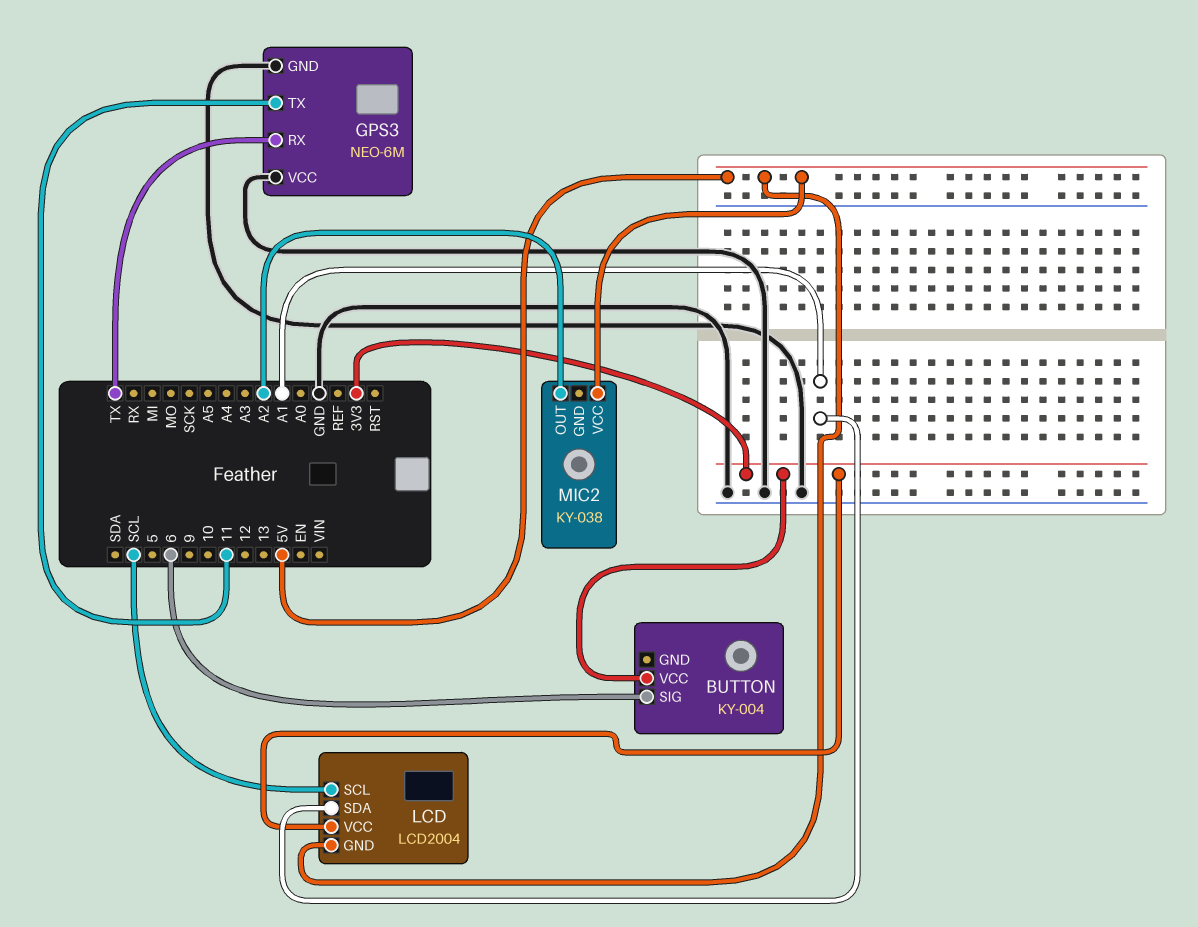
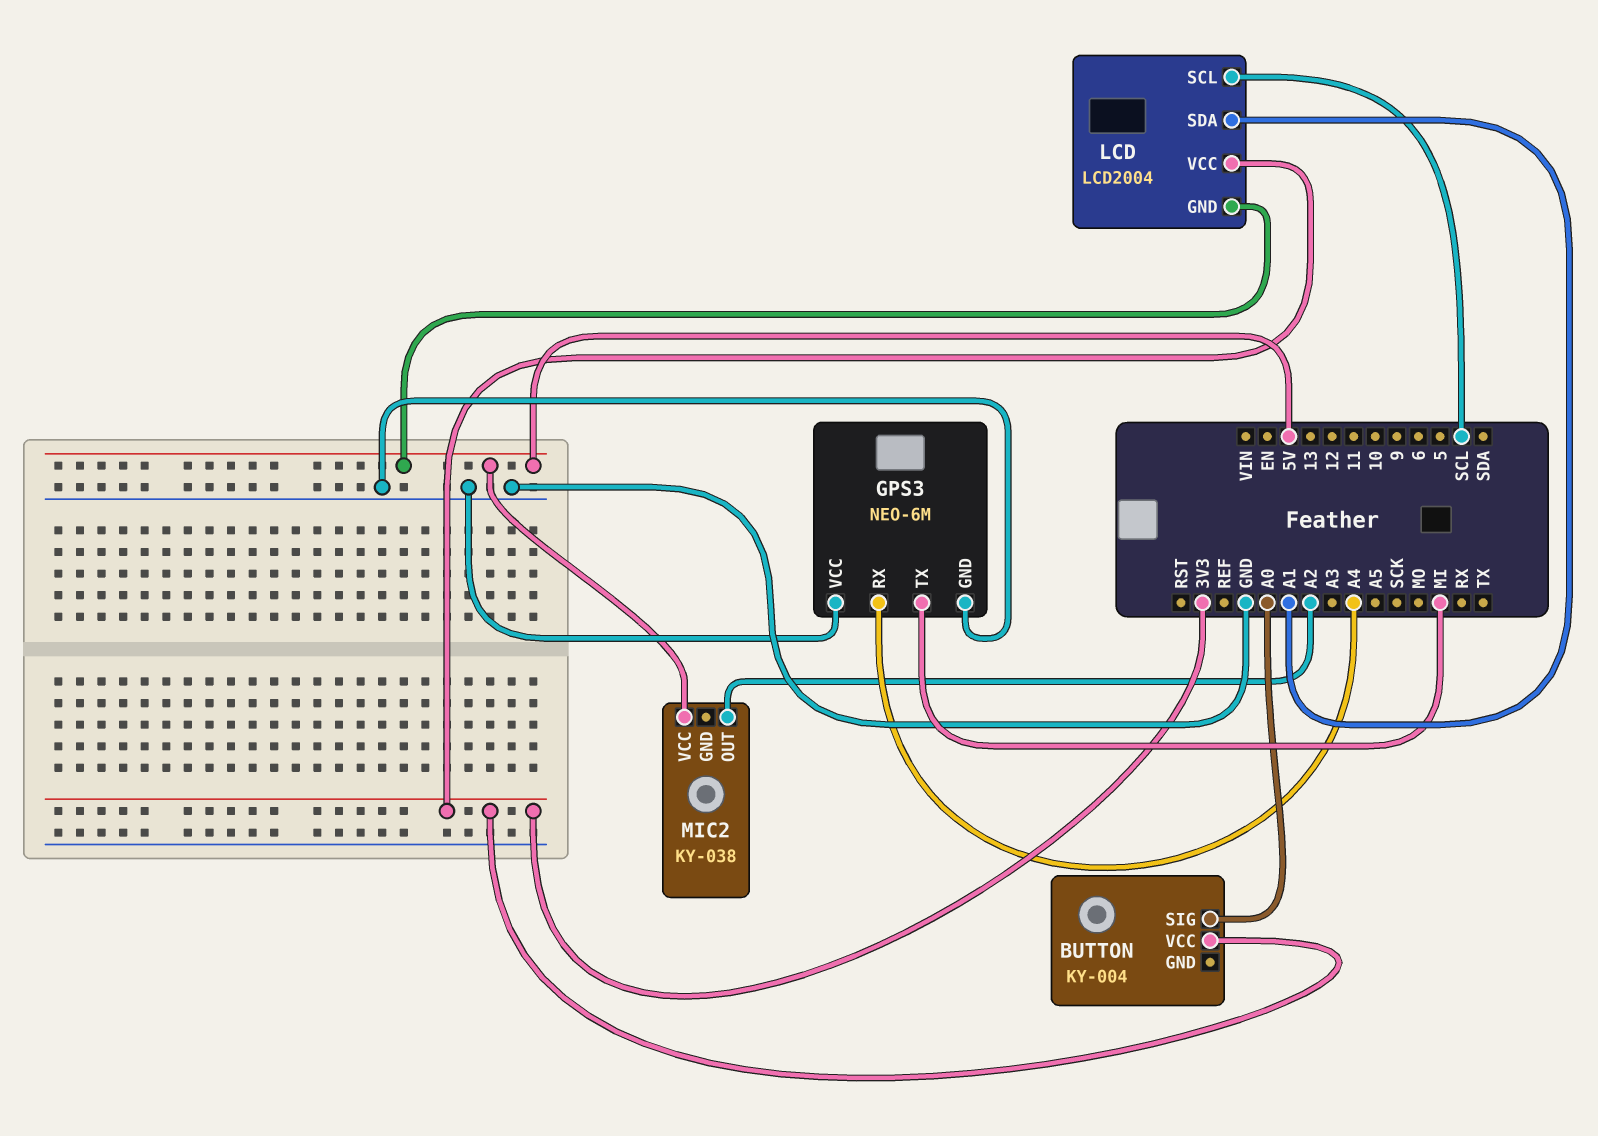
BUTTON pin SIG: 6 -> A0
GPS3 pin RX: TX -> A4
GPS3 pin TX: 11 -> MI

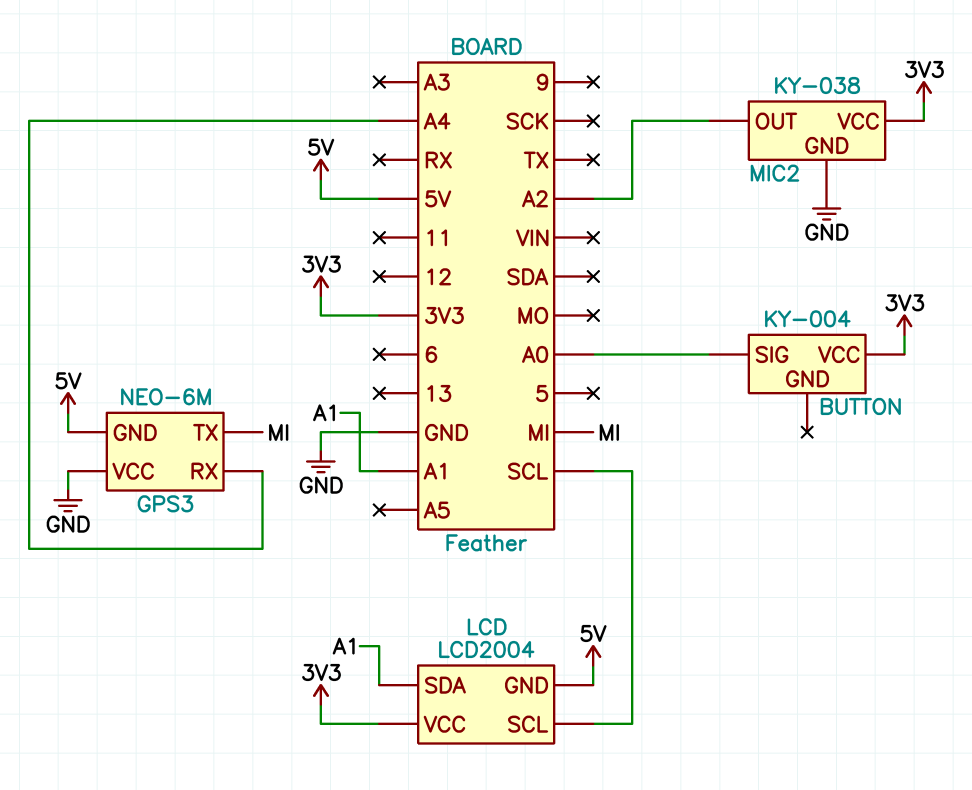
GPS3 pin GND: GND -> 5V
MIC2 pin GND: none -> GND
MIC2 pin VCC: 5V -> 3V3

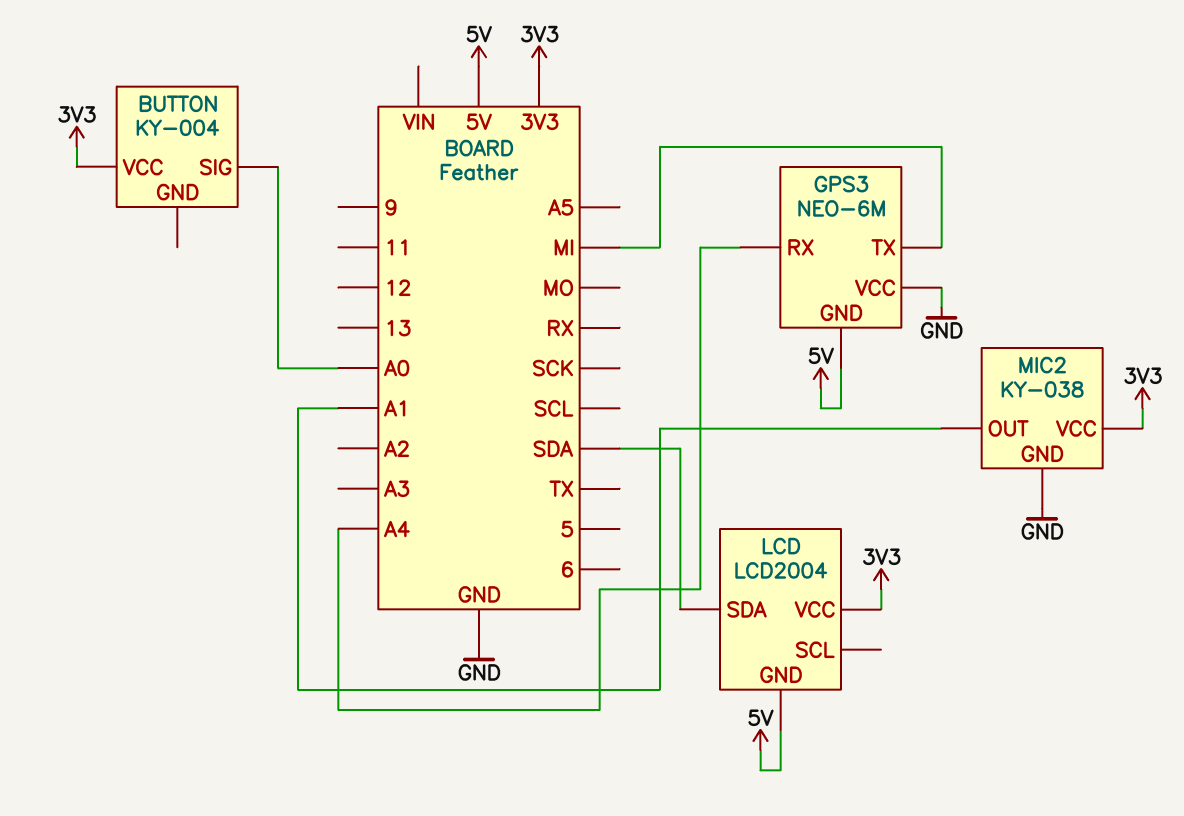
LCD pin SCL: SCL -> none
LCD pin SDA: A1 -> SDA
MIC2 pin OUT: A2 -> A1

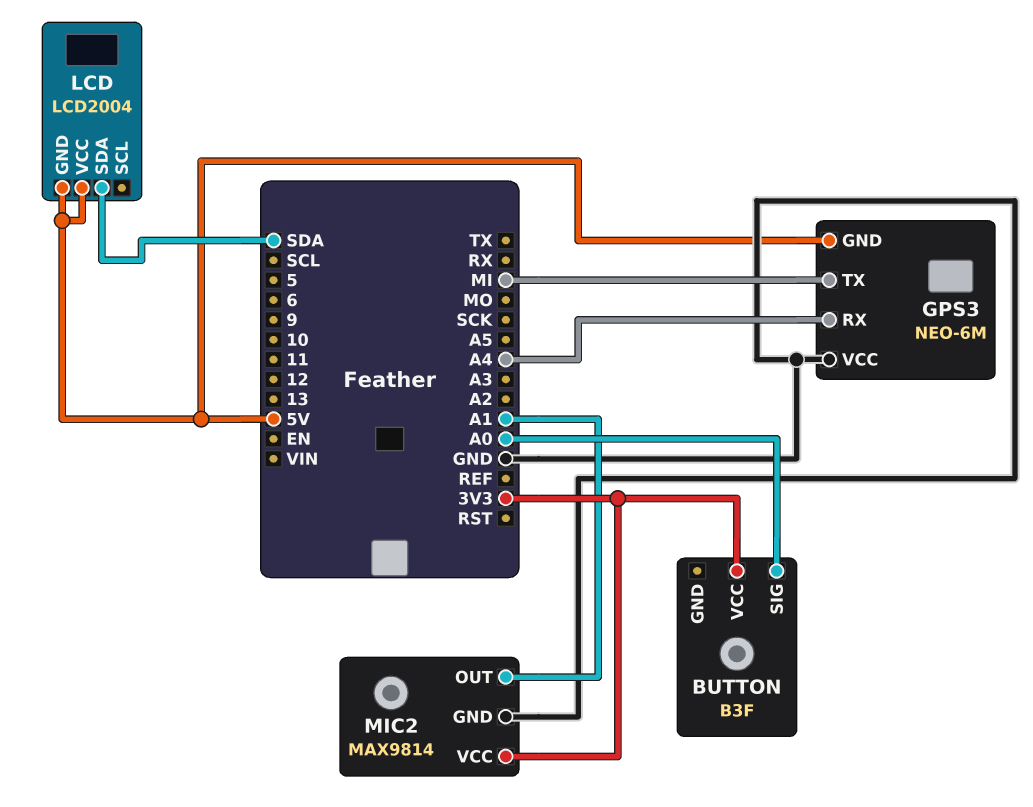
BUTTON: KY-004 -> B3F
LCD pin VCC: 3V3 -> 5V
MIC2: KY-038 -> MAX9814

